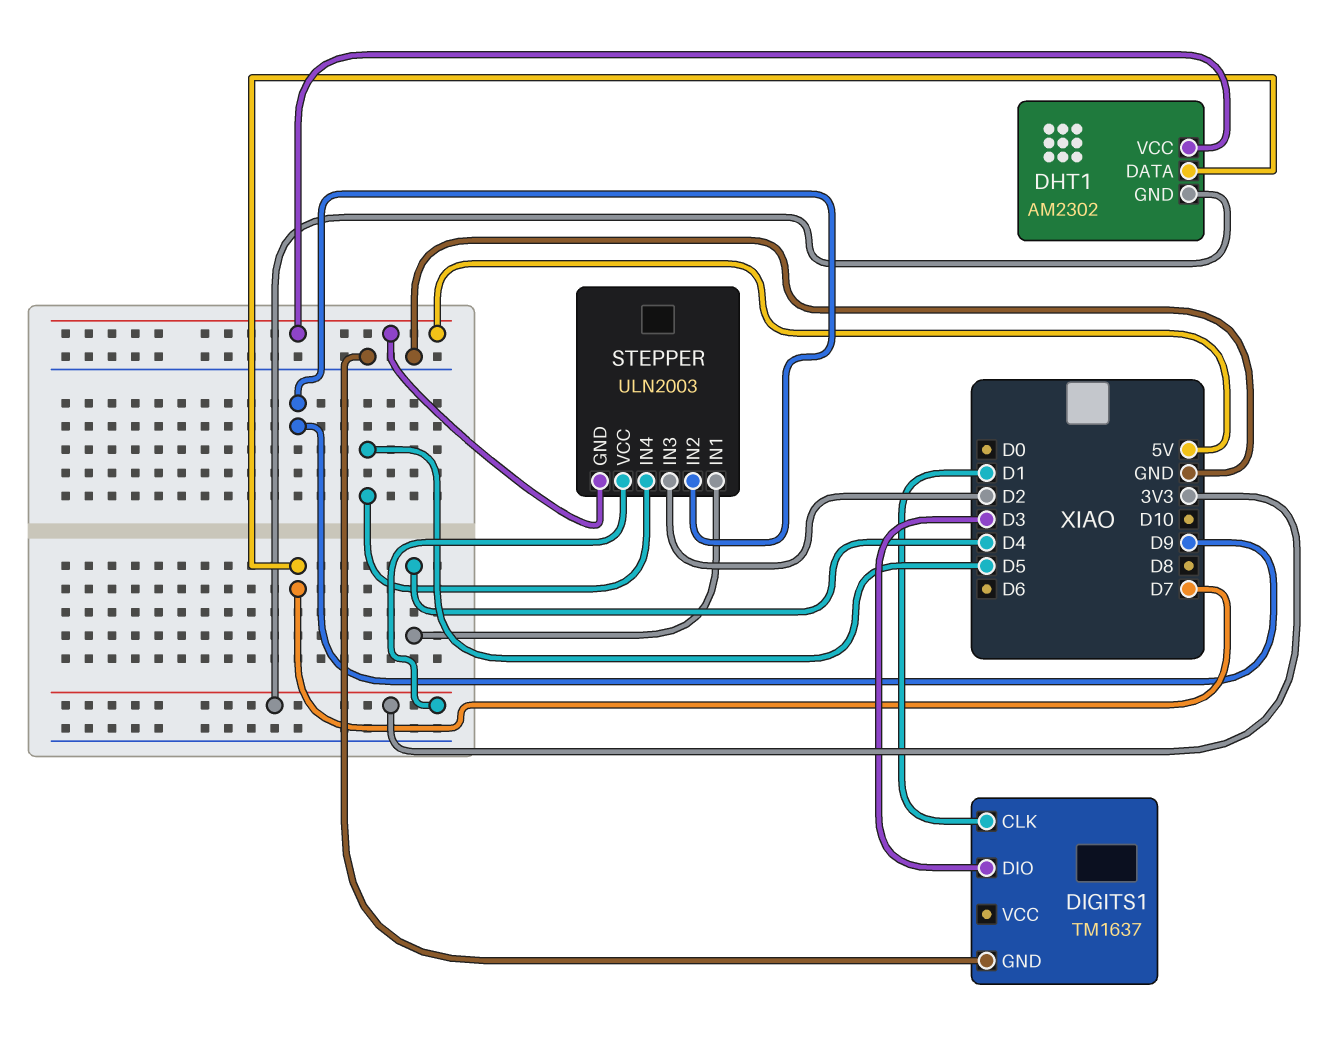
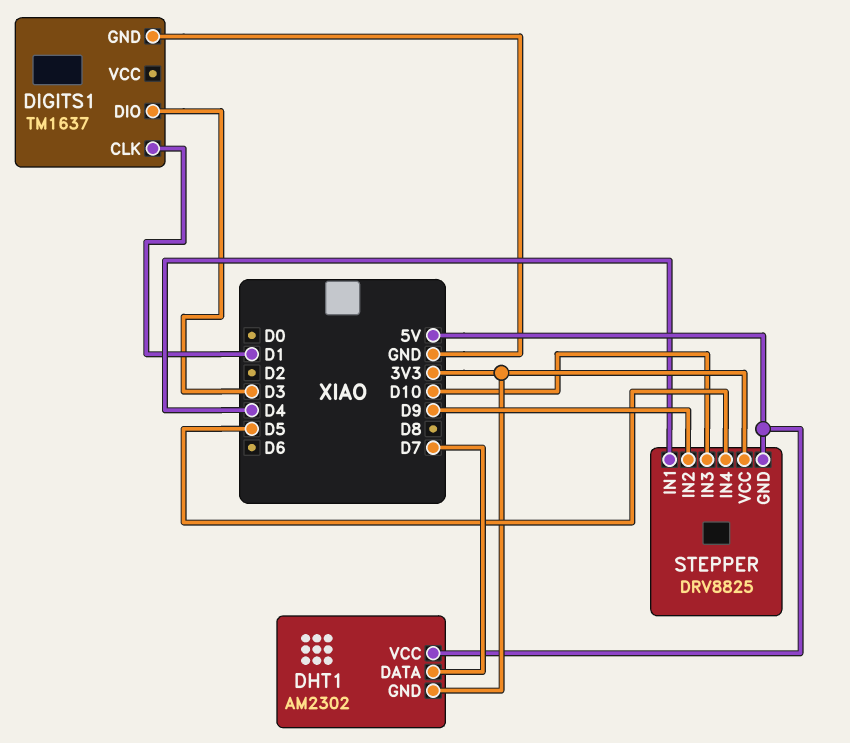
STEPPER: ULN2003 -> DRV8825
STEPPER pin IN3: D2 -> D10

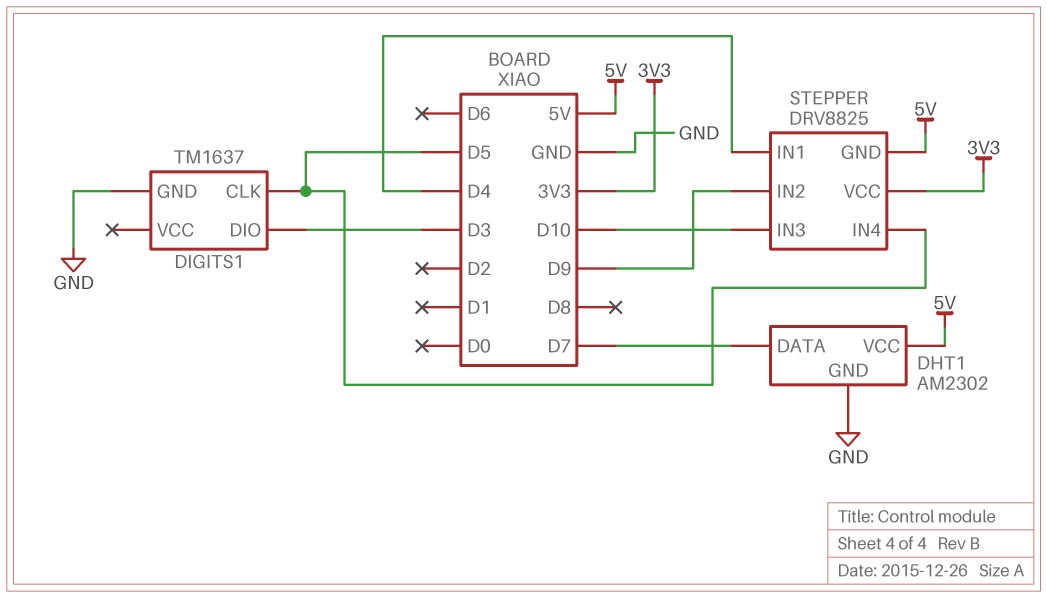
DHT1 pin GND: 3V3 -> GND
DIGITS1 pin CLK: D1 -> D5

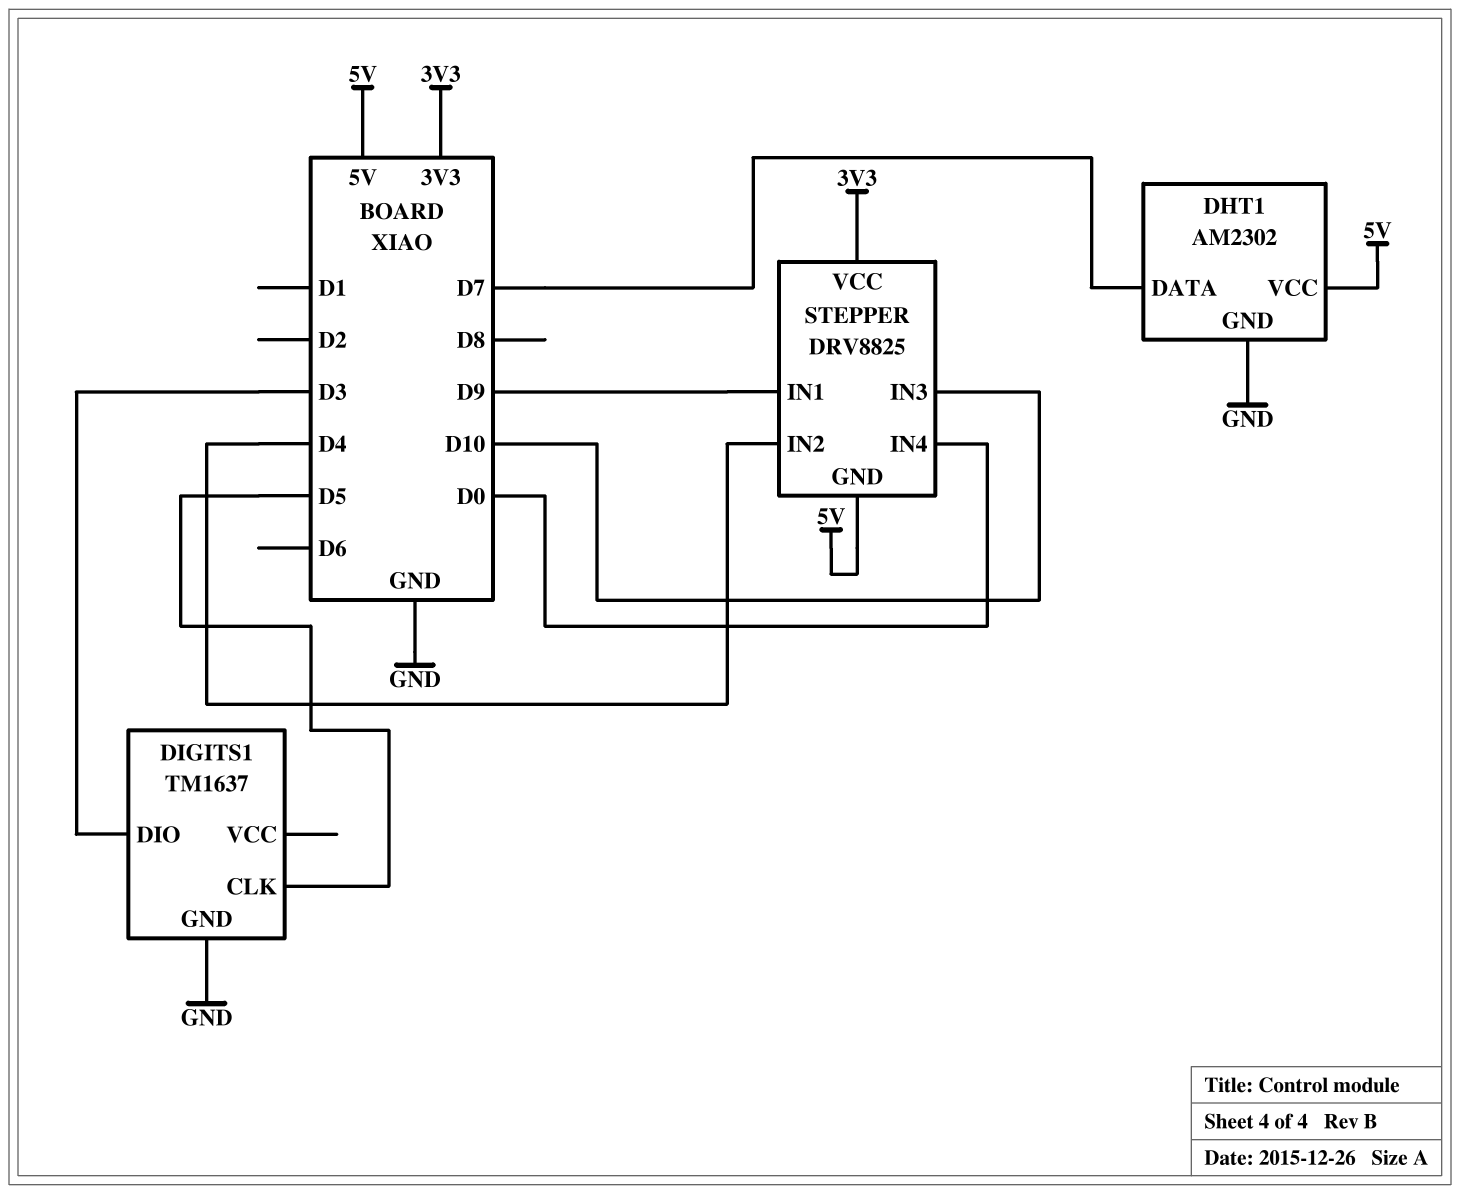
STEPPER pin IN1: D4 -> D9
STEPPER pin IN2: D9 -> D4
STEPPER pin IN4: D5 -> D0

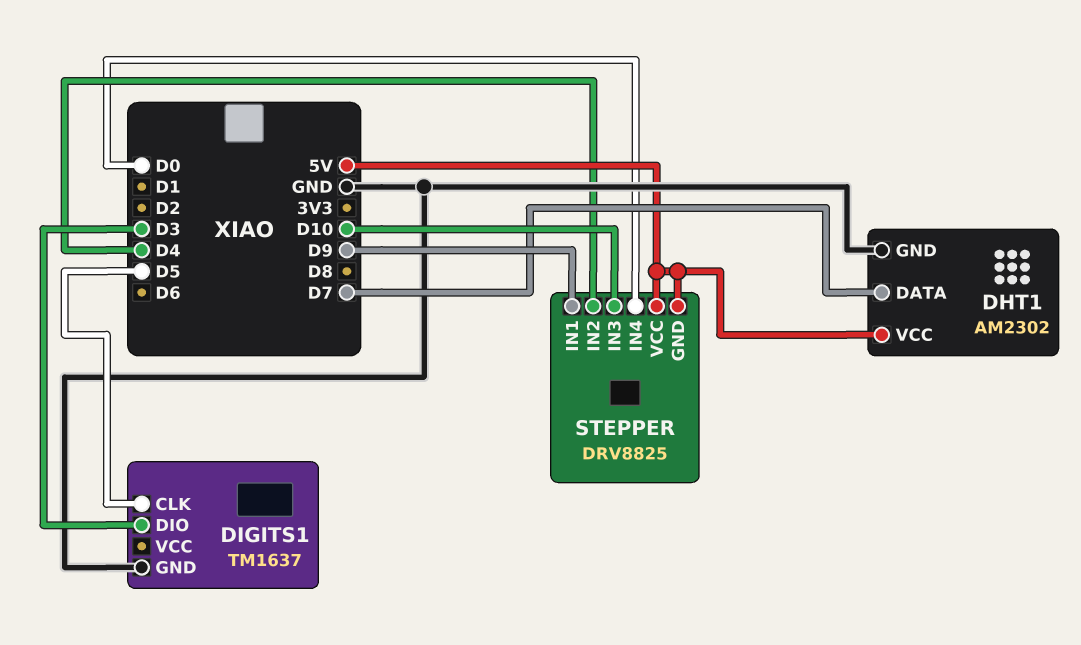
STEPPER pin VCC: 3V3 -> 5V

